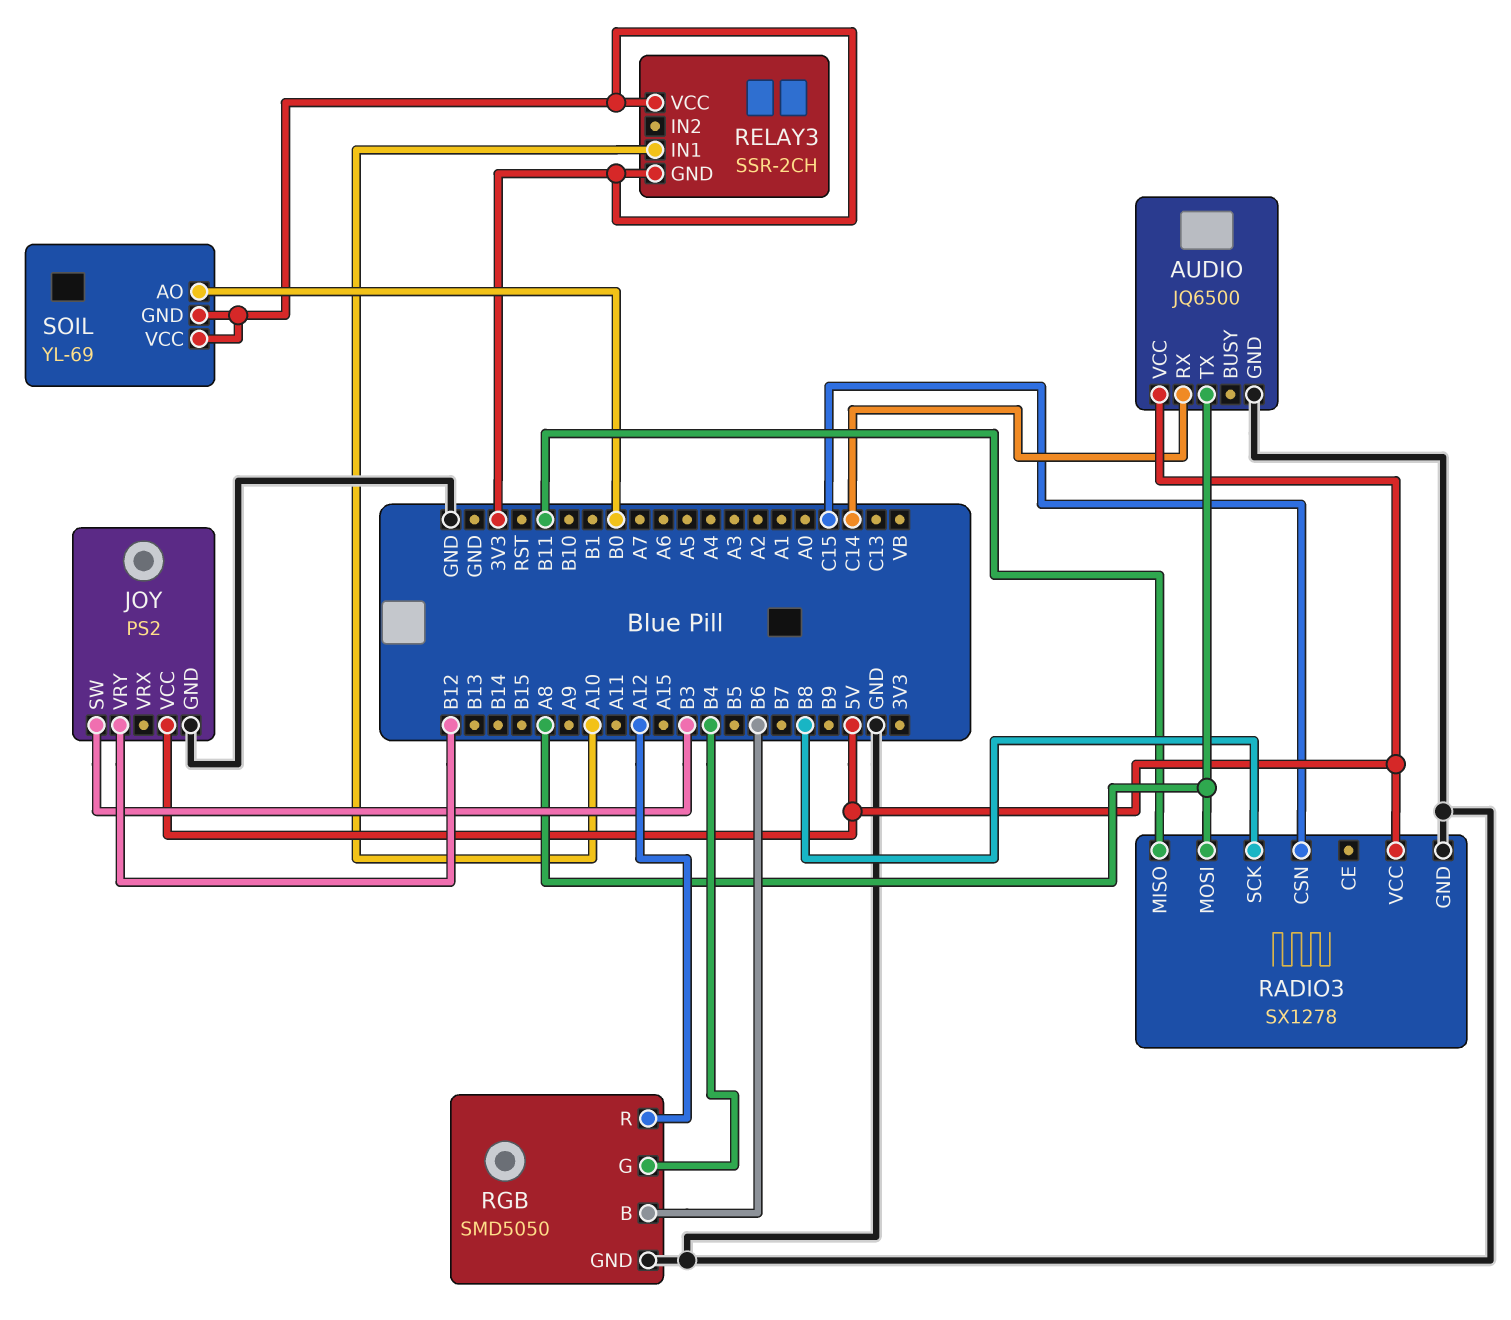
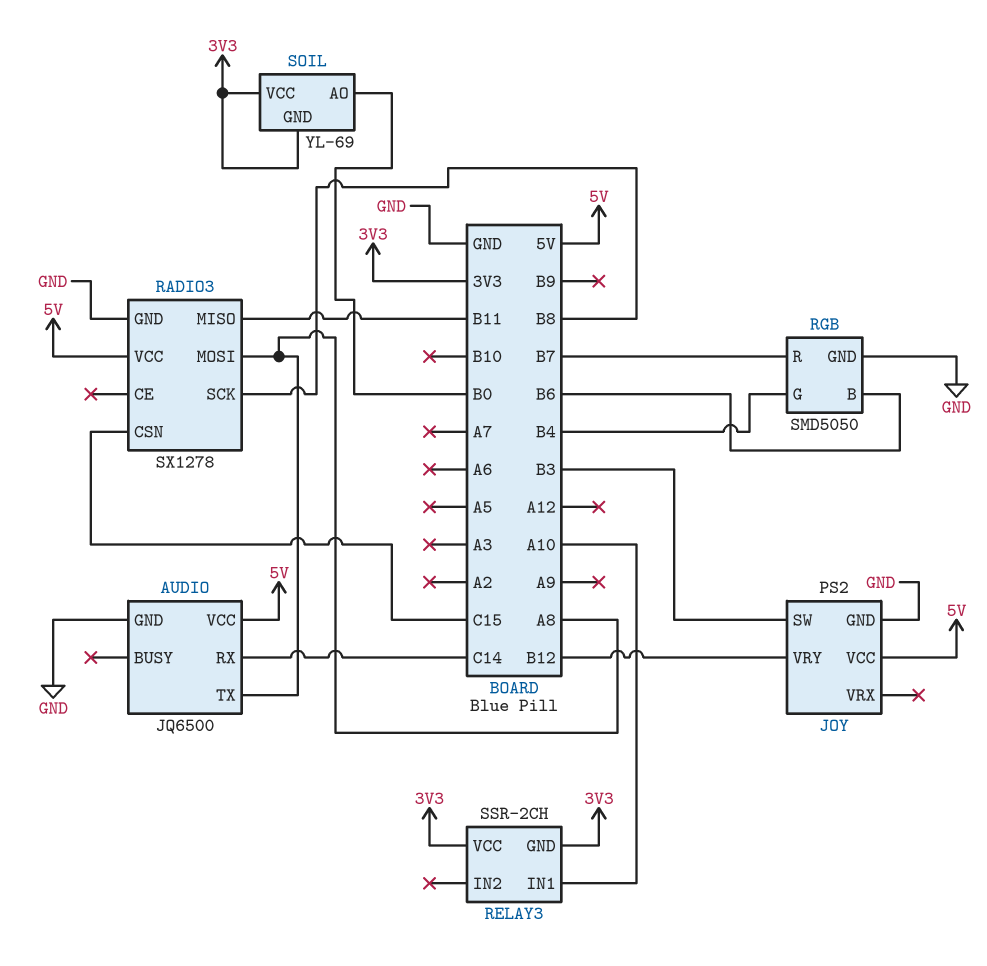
RGB pin R: A12 -> B7

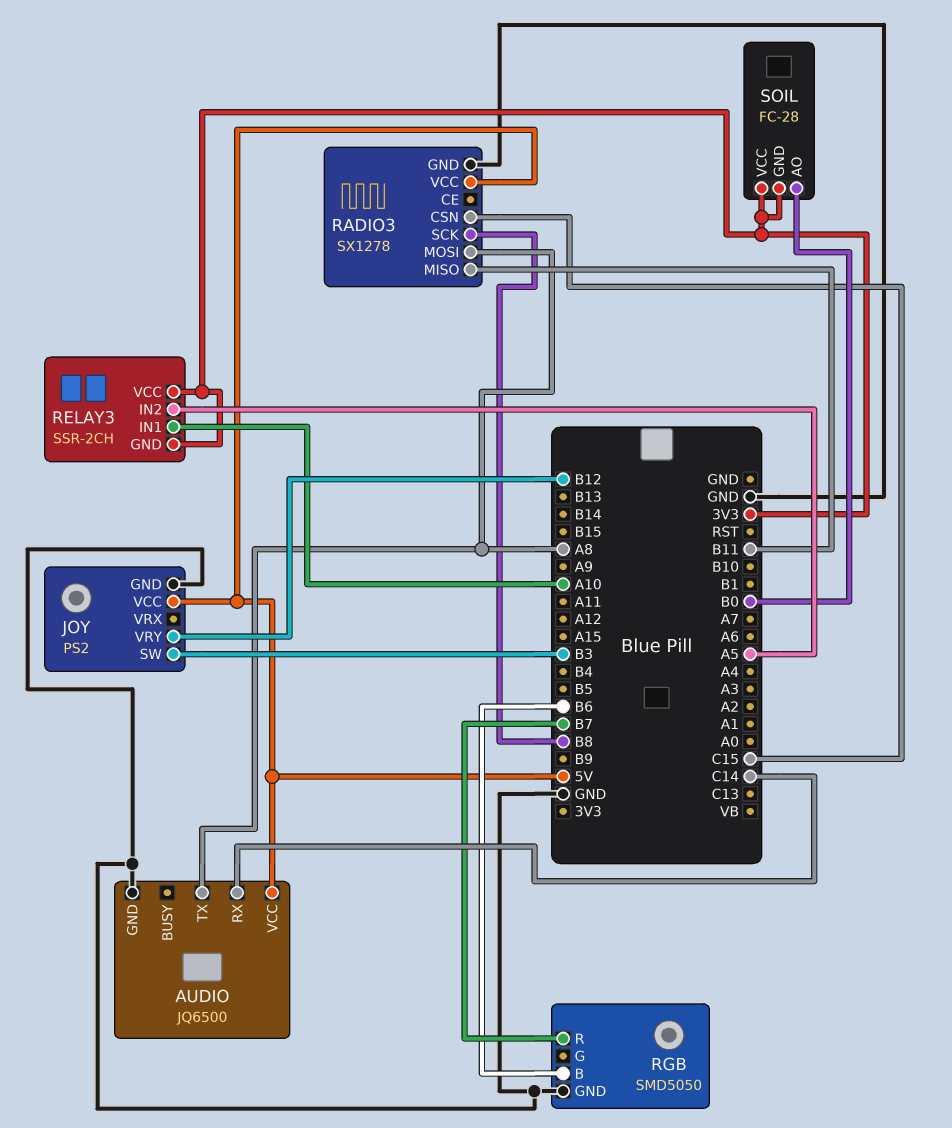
RELAY3 pin IN2: none -> A5
RGB pin G: B4 -> none
SOIL: YL-69 -> FC-28

